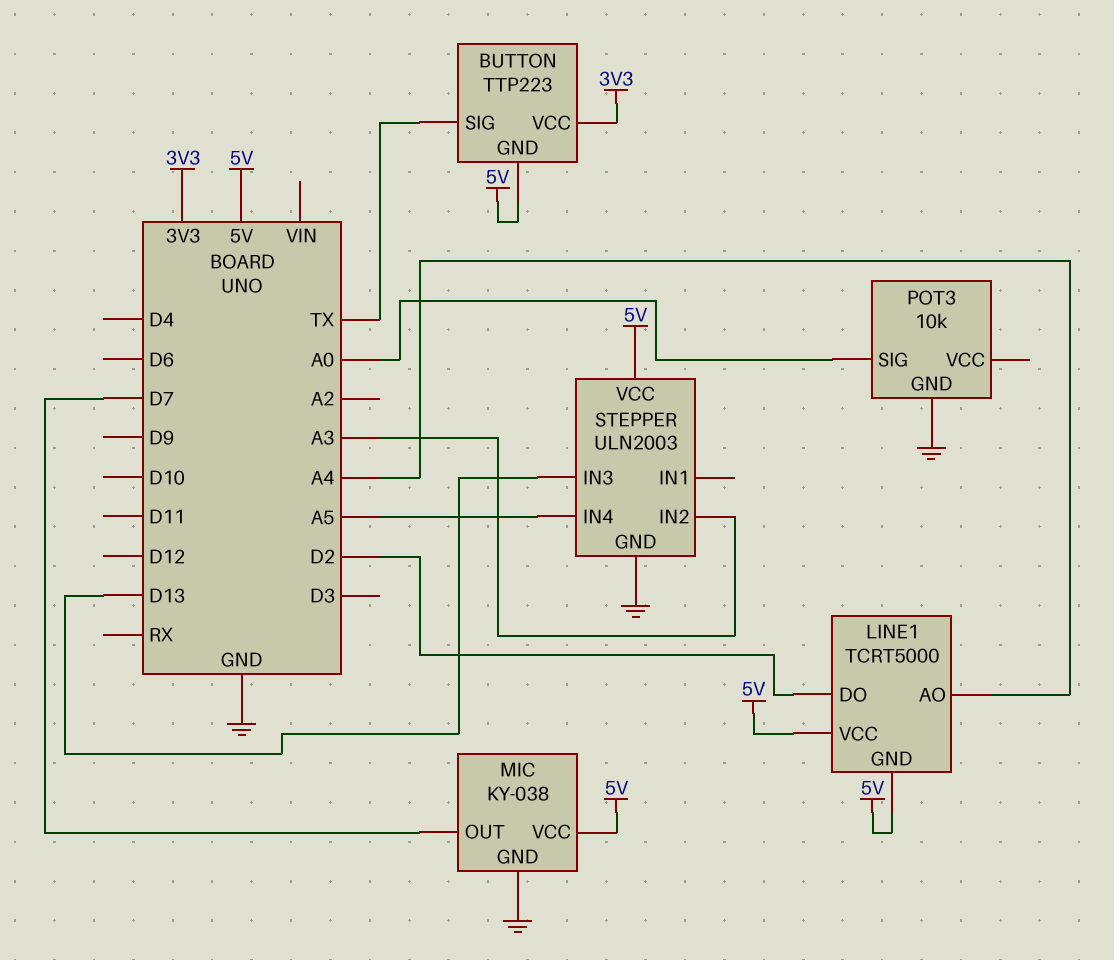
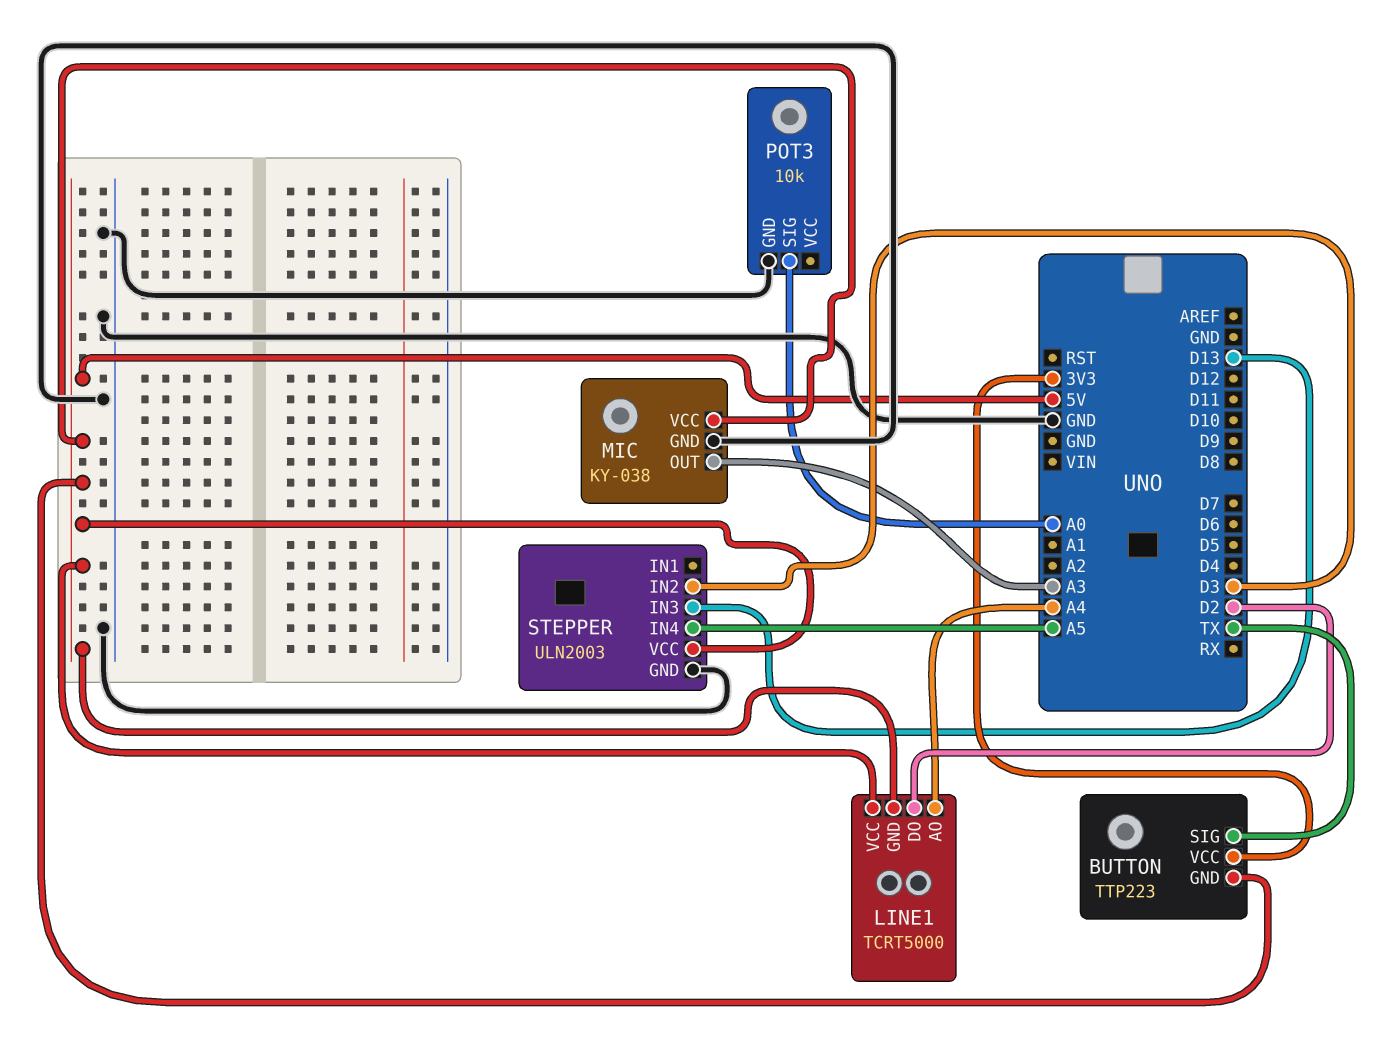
MIC pin OUT: D7 -> A3
STEPPER pin IN2: A3 -> D3

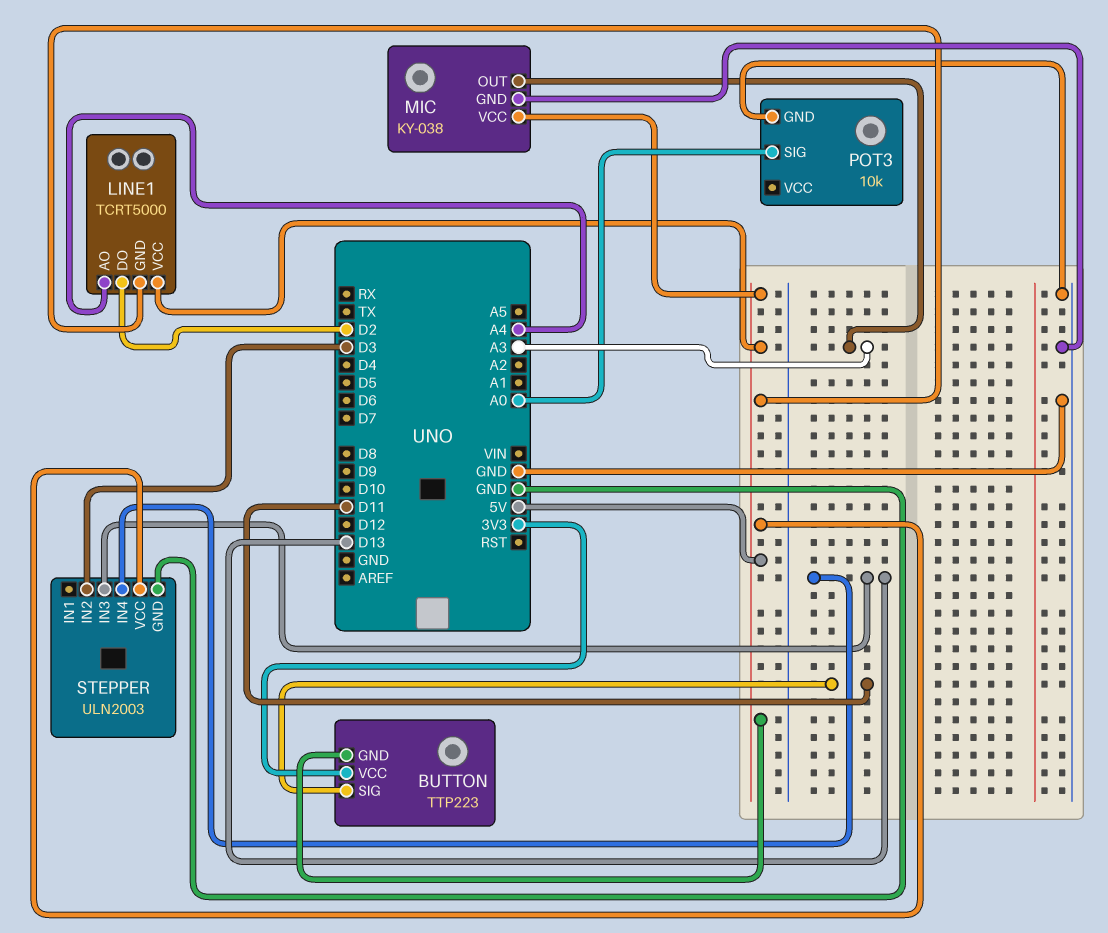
BUTTON pin SIG: TX -> D11
STEPPER pin IN4: A5 -> D13

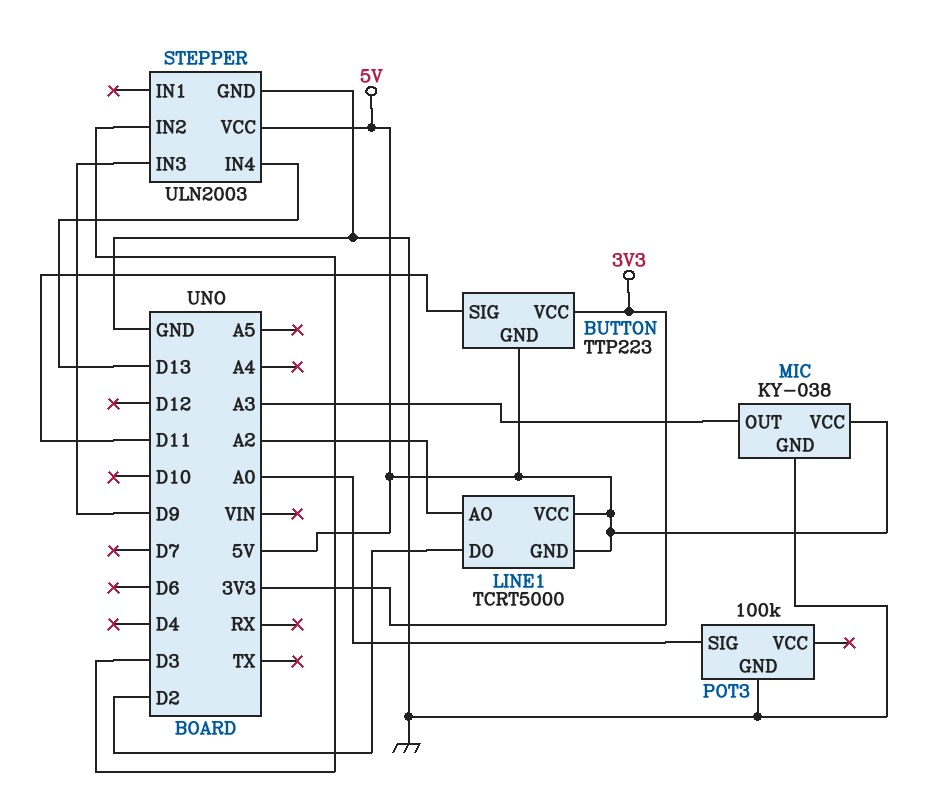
LINE1 pin AO: A4 -> A2
POT3: 10k -> 100k
STEPPER pin IN3: D13 -> D9

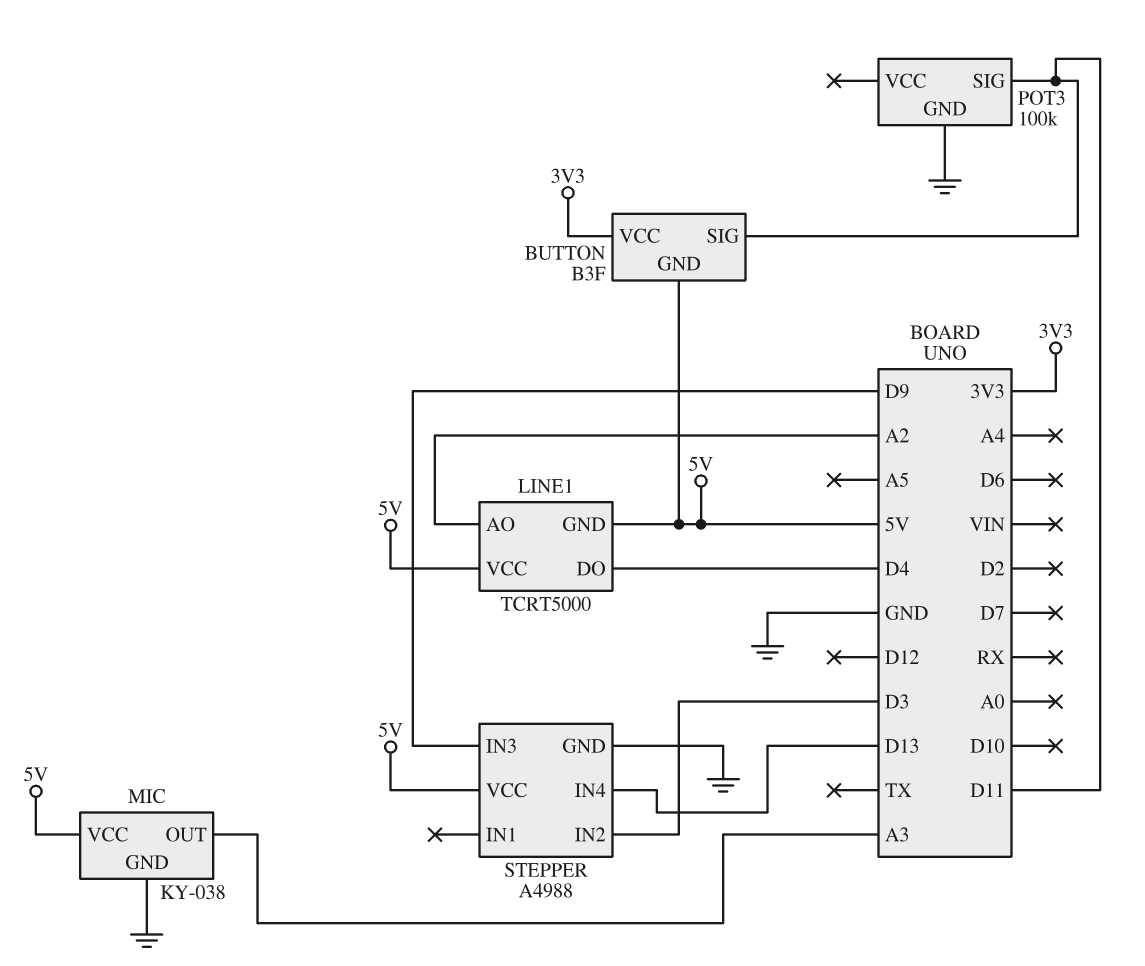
BUTTON: TTP223 -> B3F
LINE1 pin DO: D2 -> D4
POT3 pin SIG: A0 -> D11
STEPPER: ULN2003 -> A4988

